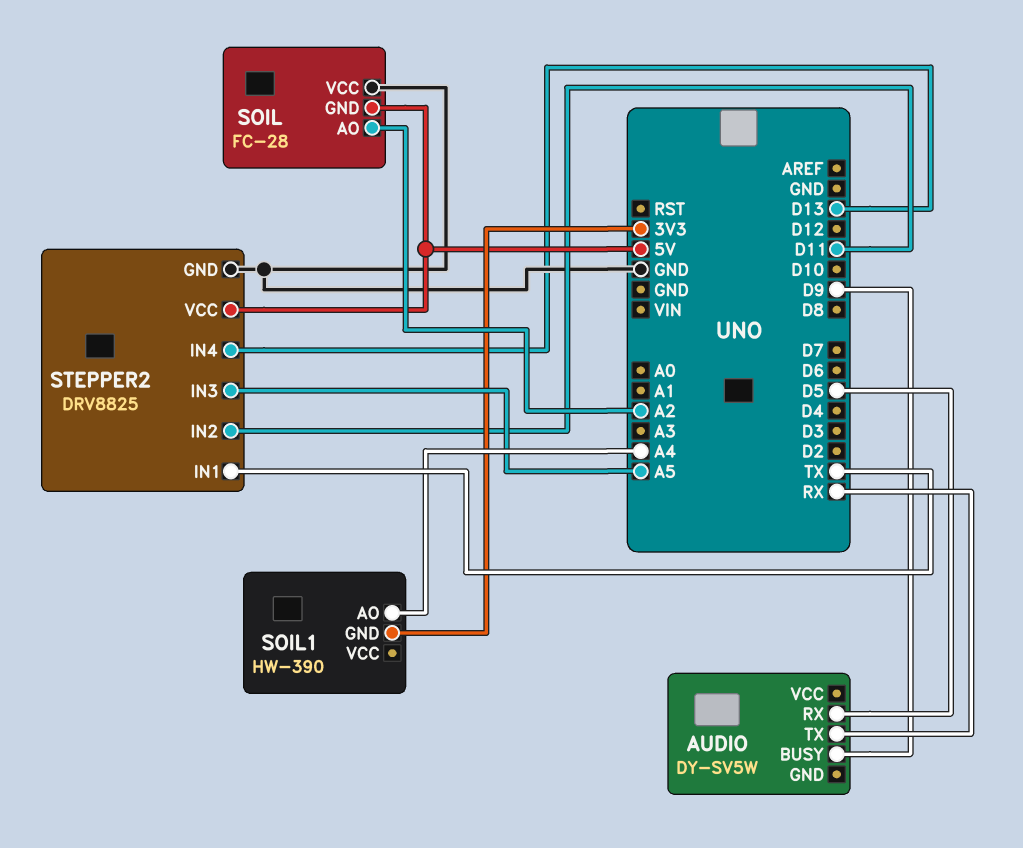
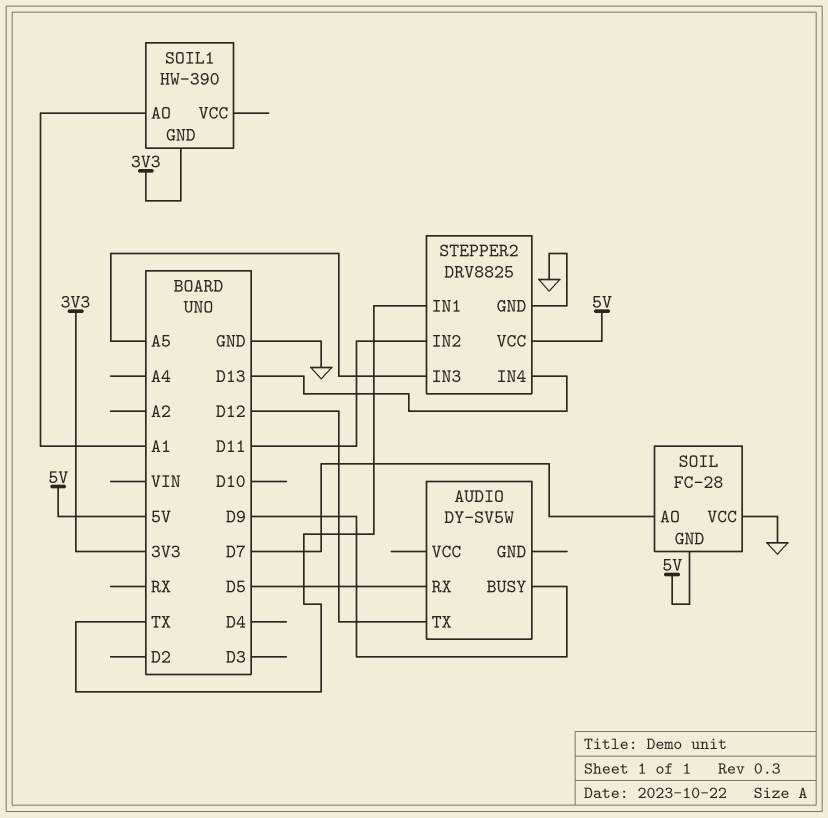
AUDIO pin TX: RX -> D12
SOIL pin AO: A2 -> D7
SOIL1 pin AO: A4 -> A1

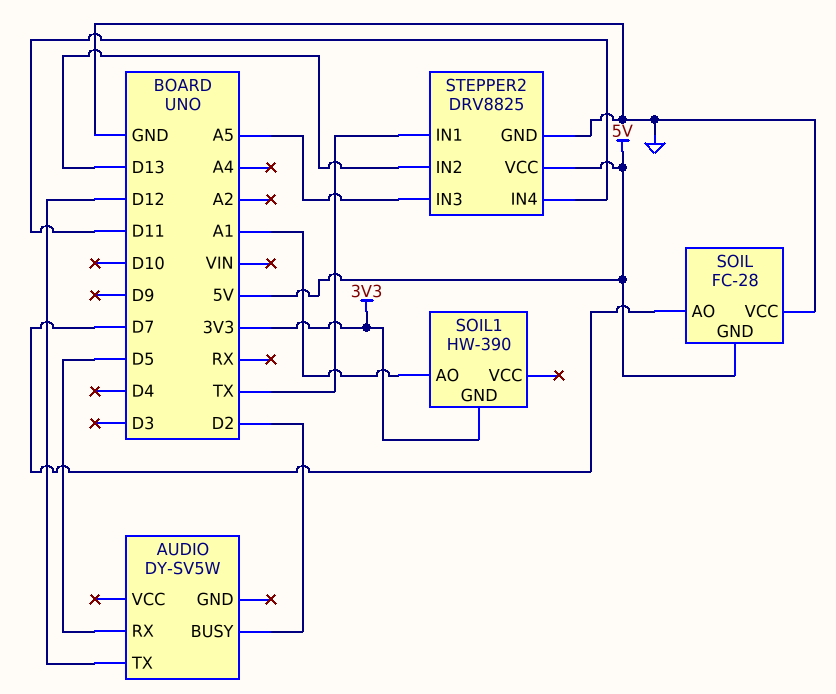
AUDIO pin BUSY: D9 -> D2
STEPPER2 pin IN2: D11 -> D13
STEPPER2 pin IN4: D13 -> D11

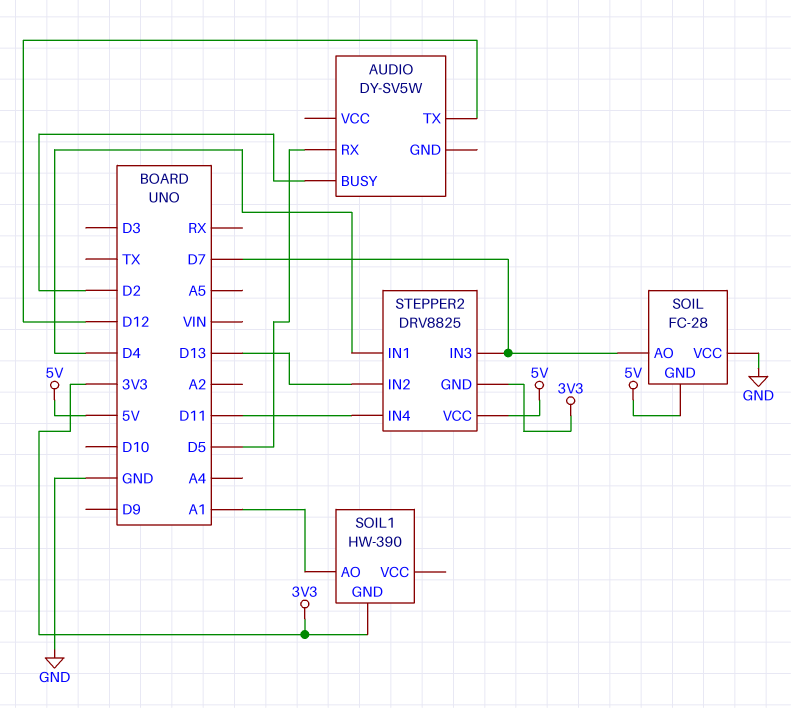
STEPPER2 pin GND: GND -> 3V3
STEPPER2 pin IN1: TX -> D4
STEPPER2 pin IN3: A5 -> D7

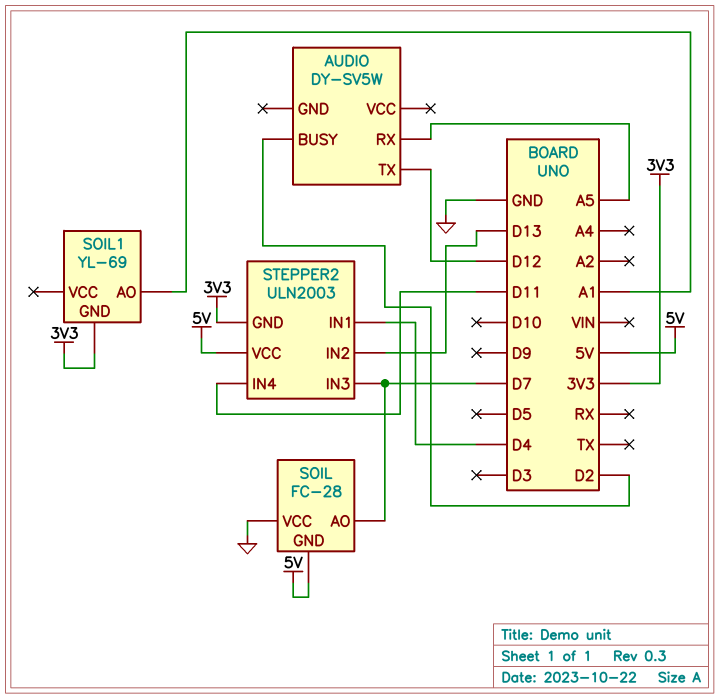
AUDIO pin RX: D5 -> A5
SOIL1: HW-390 -> YL-69
STEPPER2: DRV8825 -> ULN2003

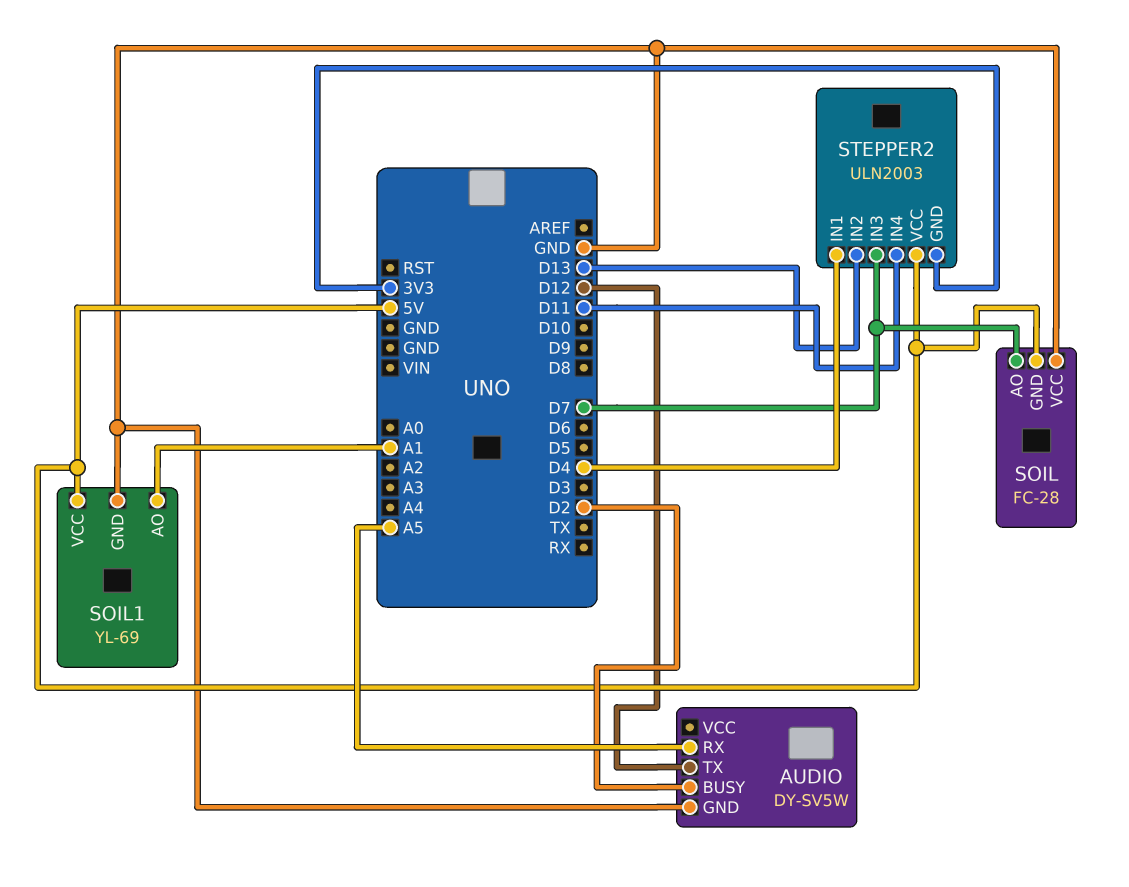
AUDIO pin GND: none -> GND
SOIL1 pin GND: 3V3 -> GND
SOIL1 pin VCC: none -> 5V

